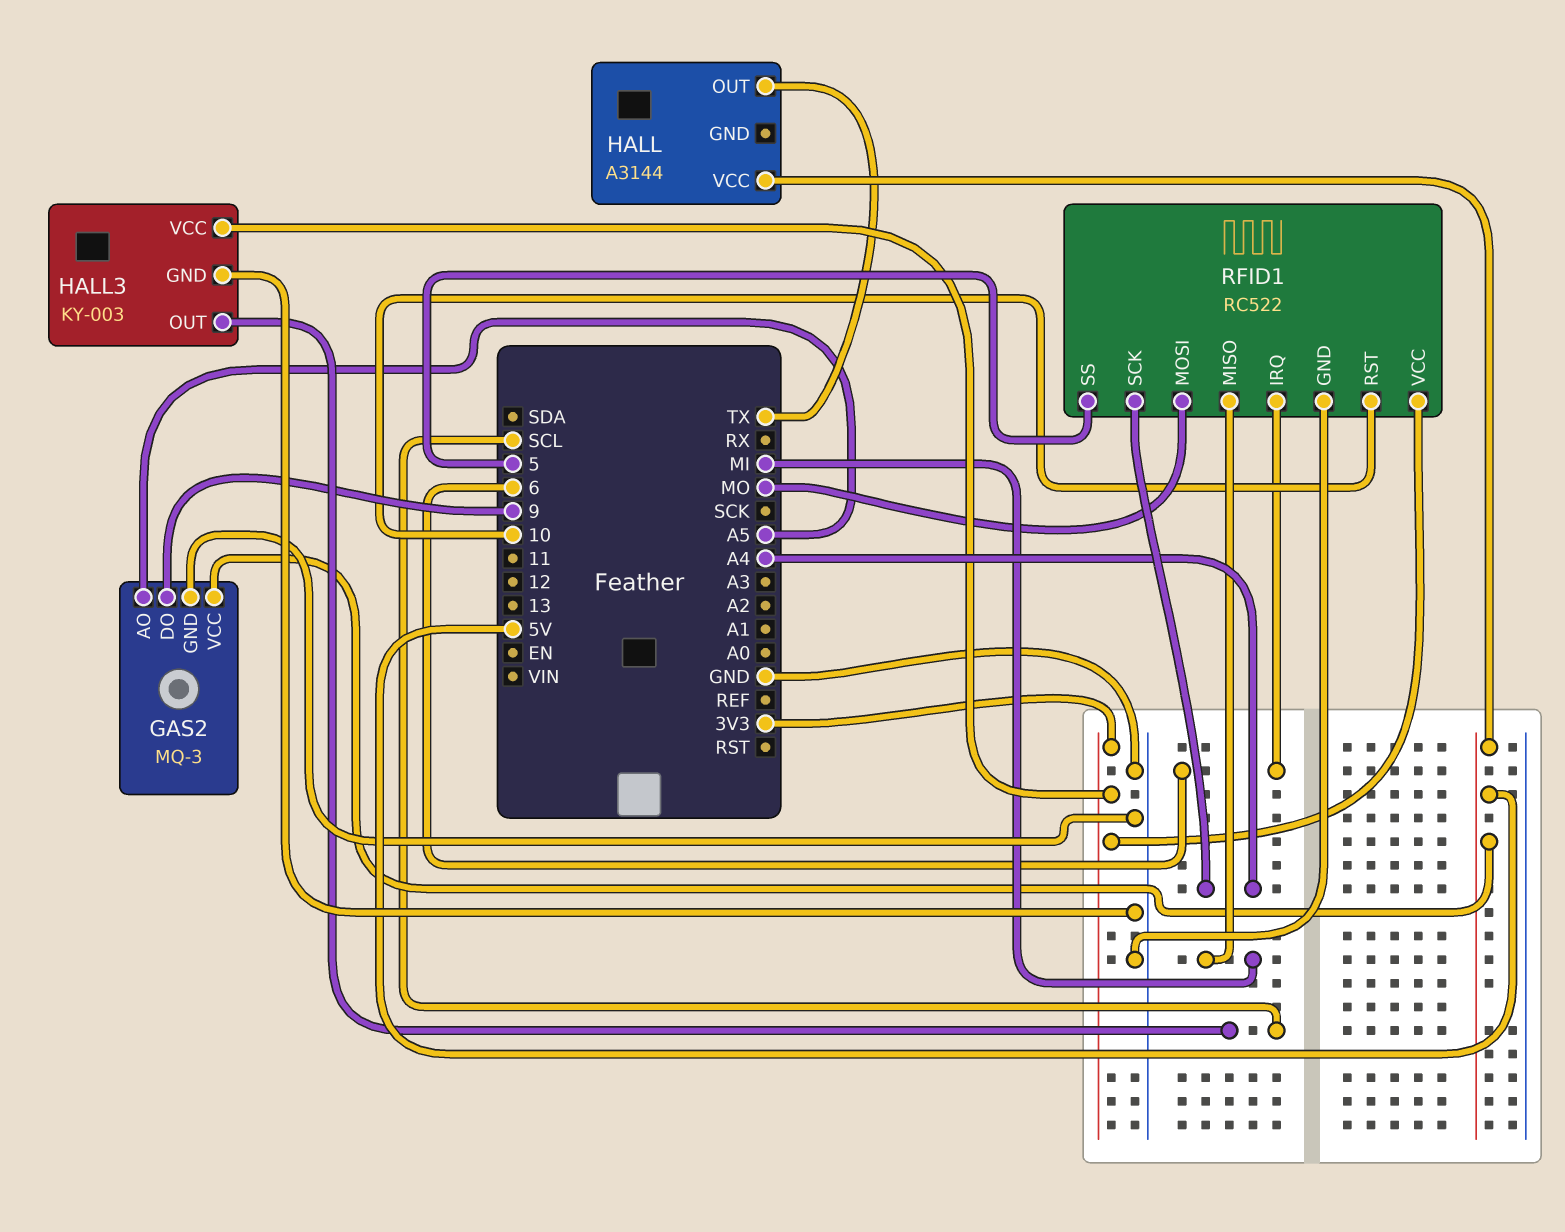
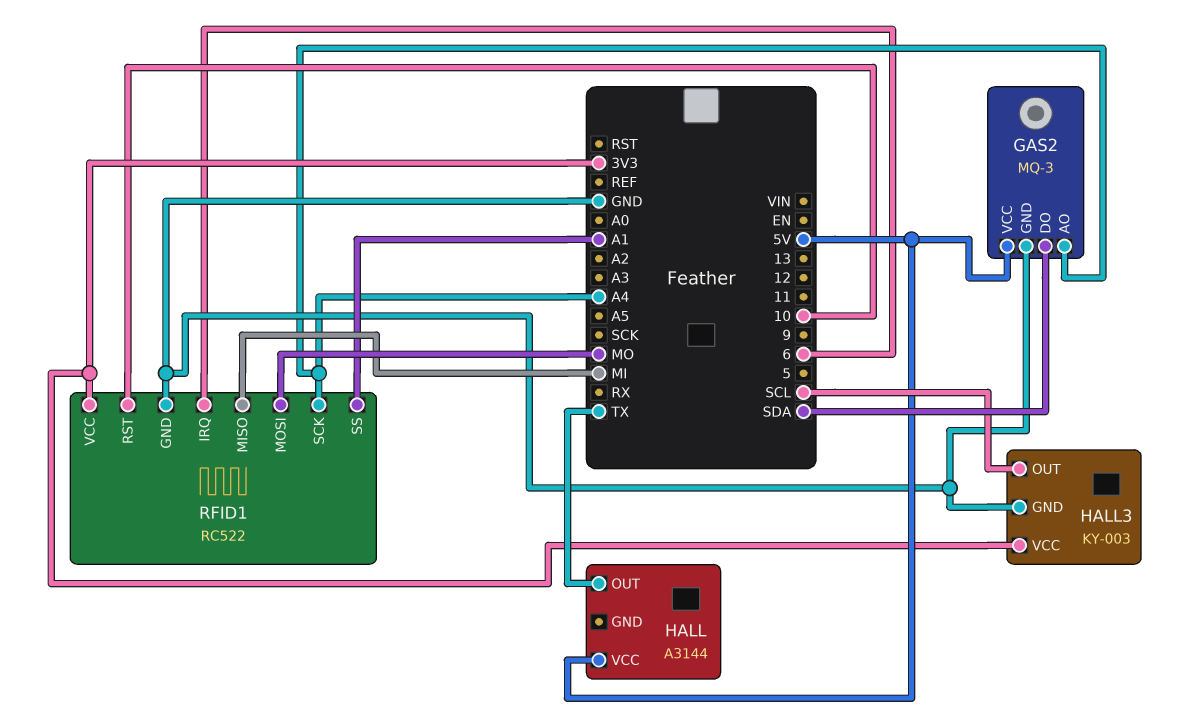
GAS2 pin AO: A5 -> A4
GAS2 pin DO: 9 -> SDA
RFID1 pin SS: 5 -> A1

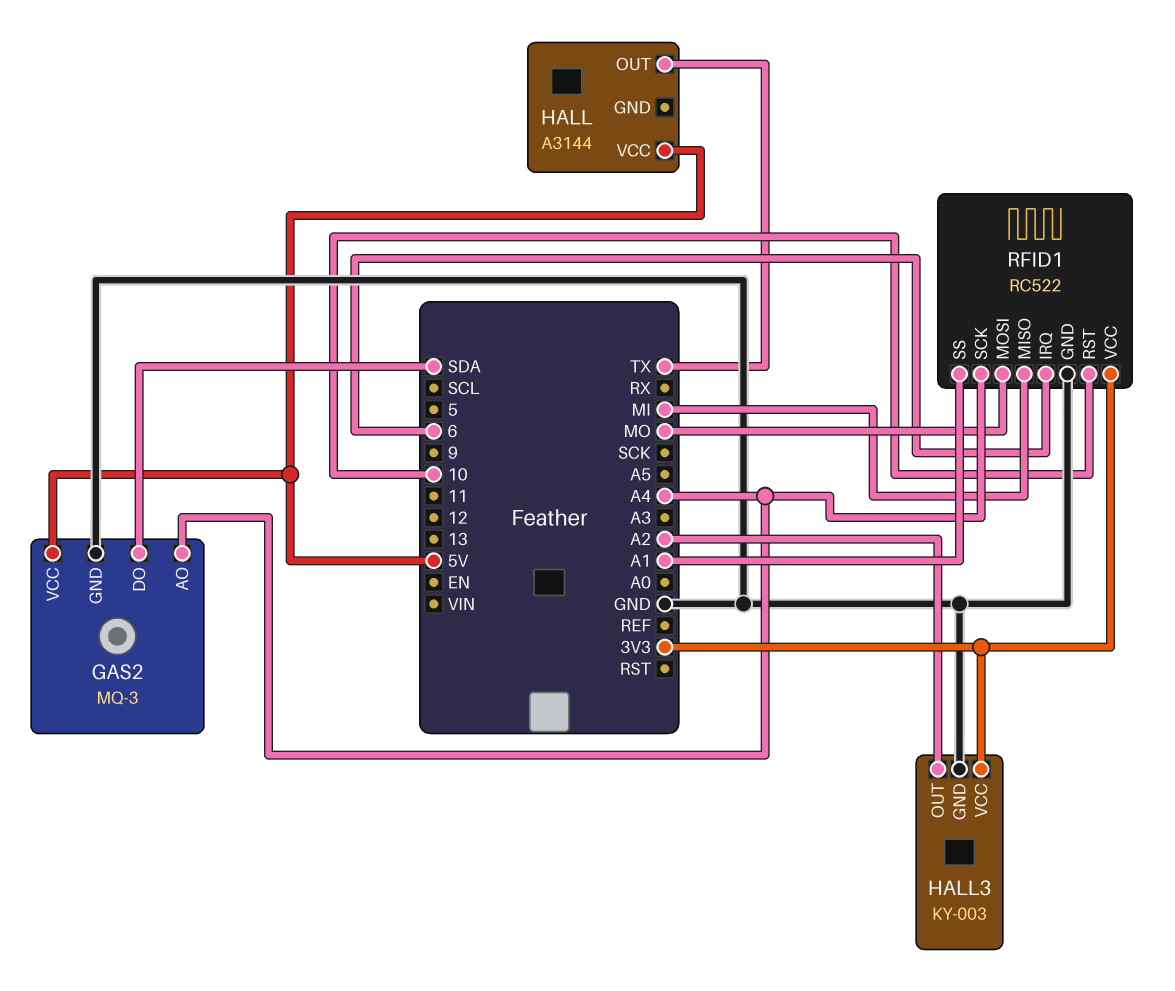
HALL3 pin OUT: SCL -> A2

